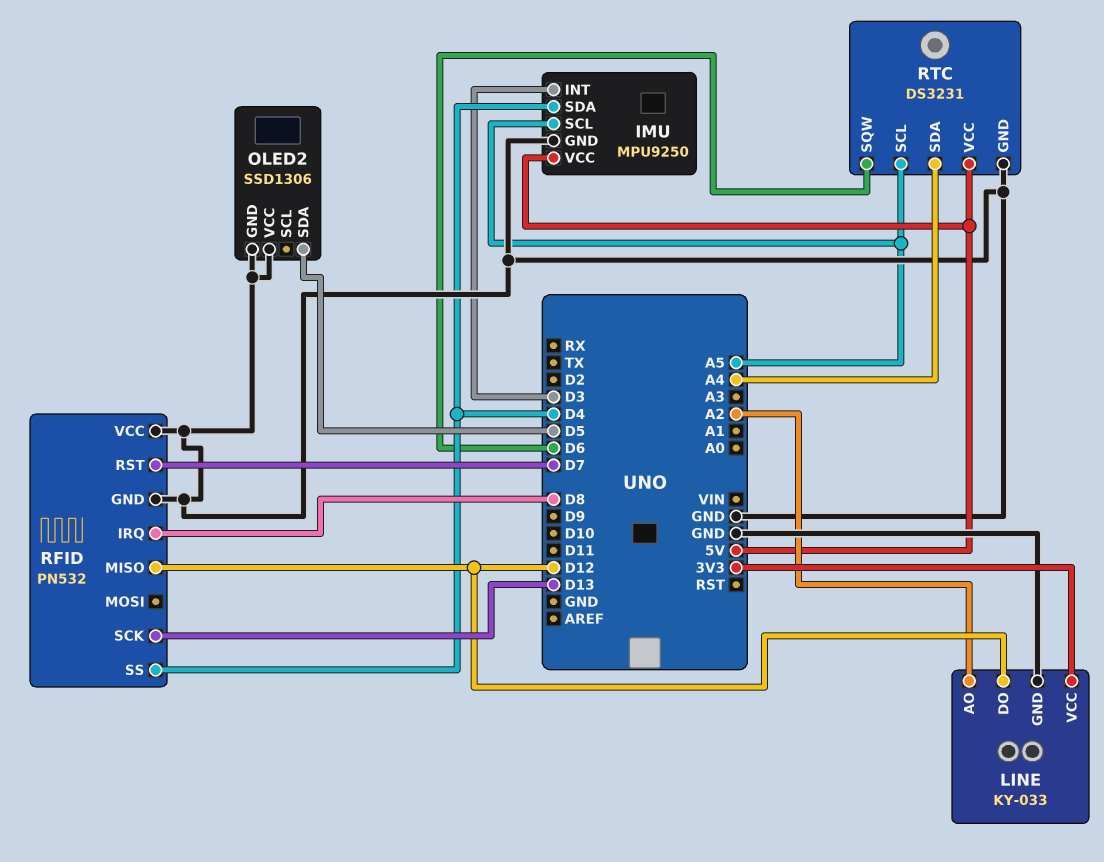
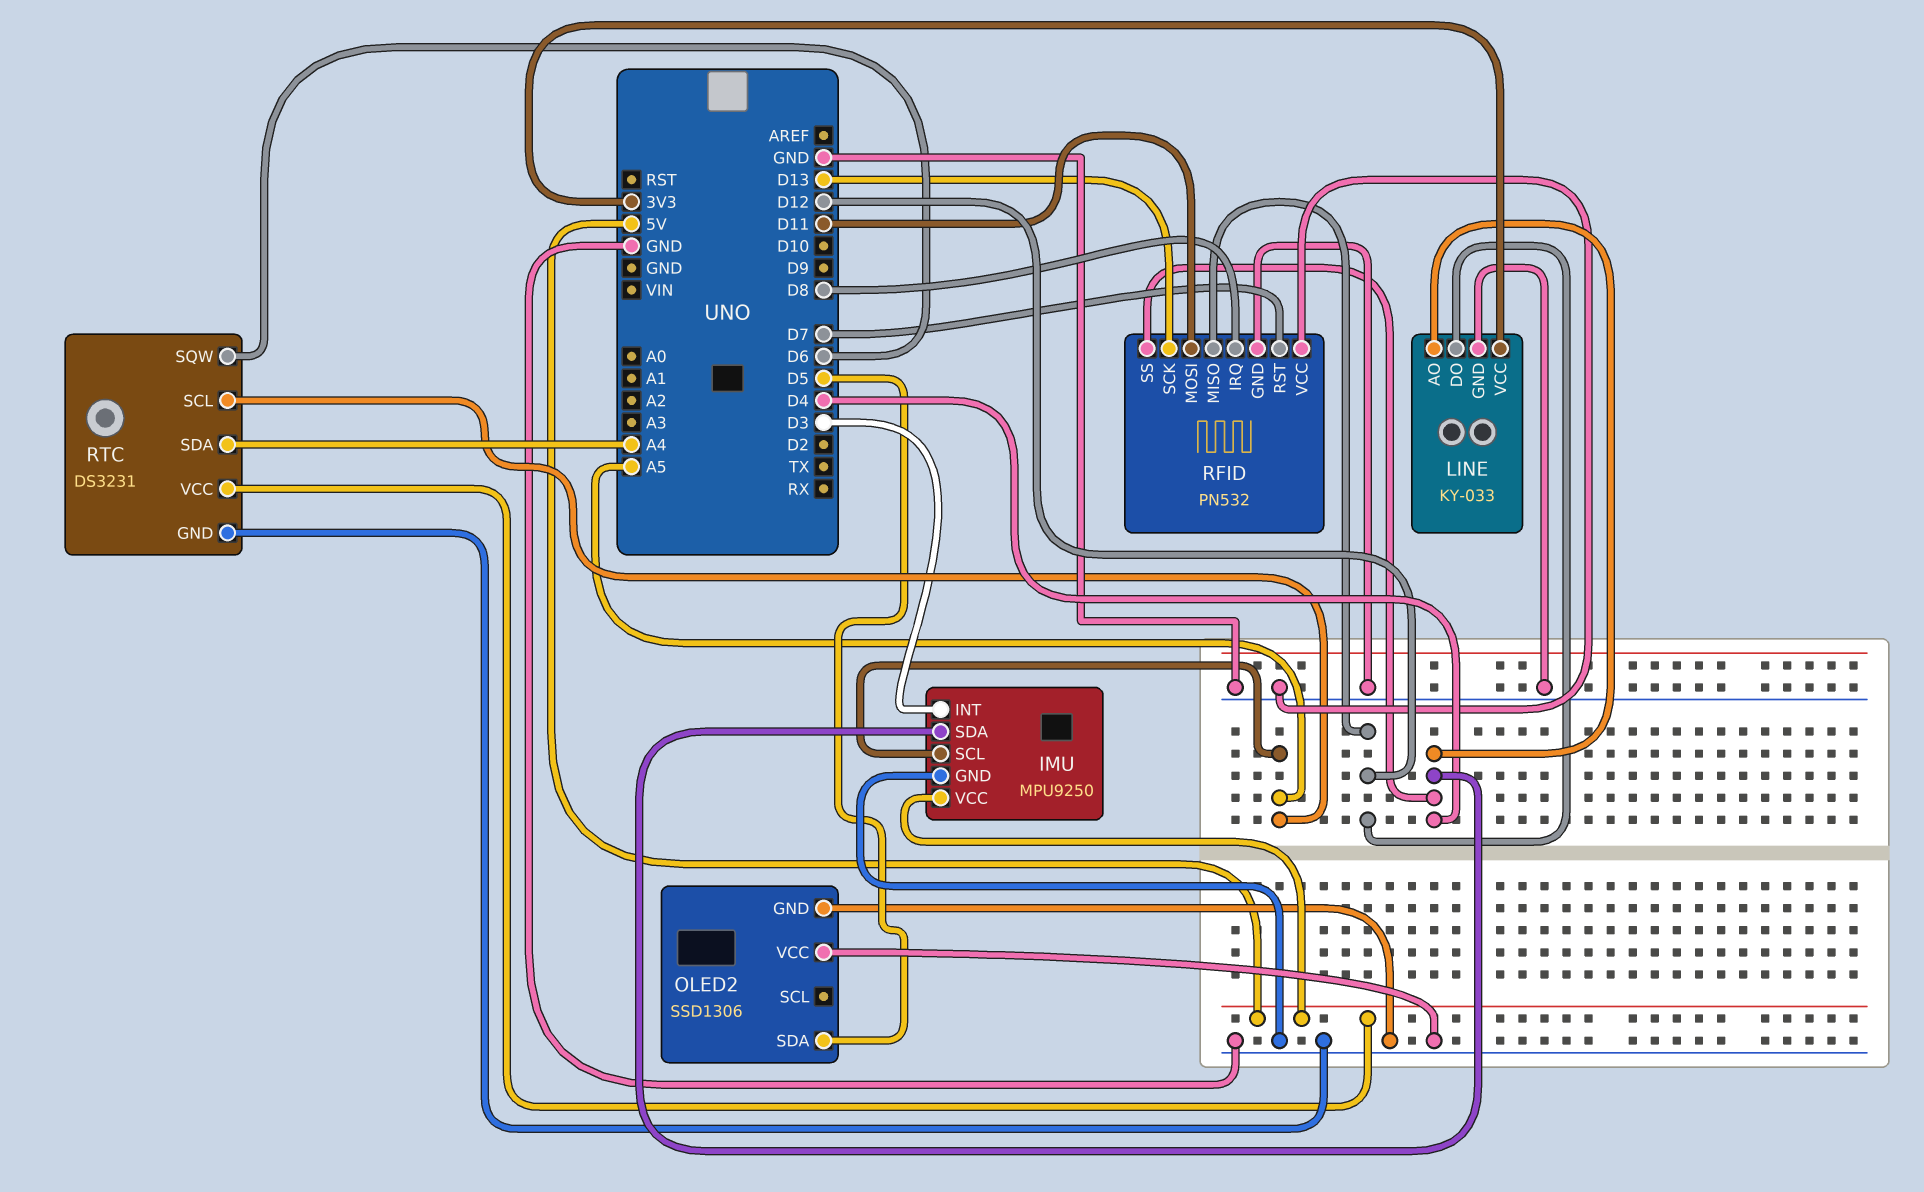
LINE pin AO: A2 -> D4
RFID pin MOSI: none -> D11

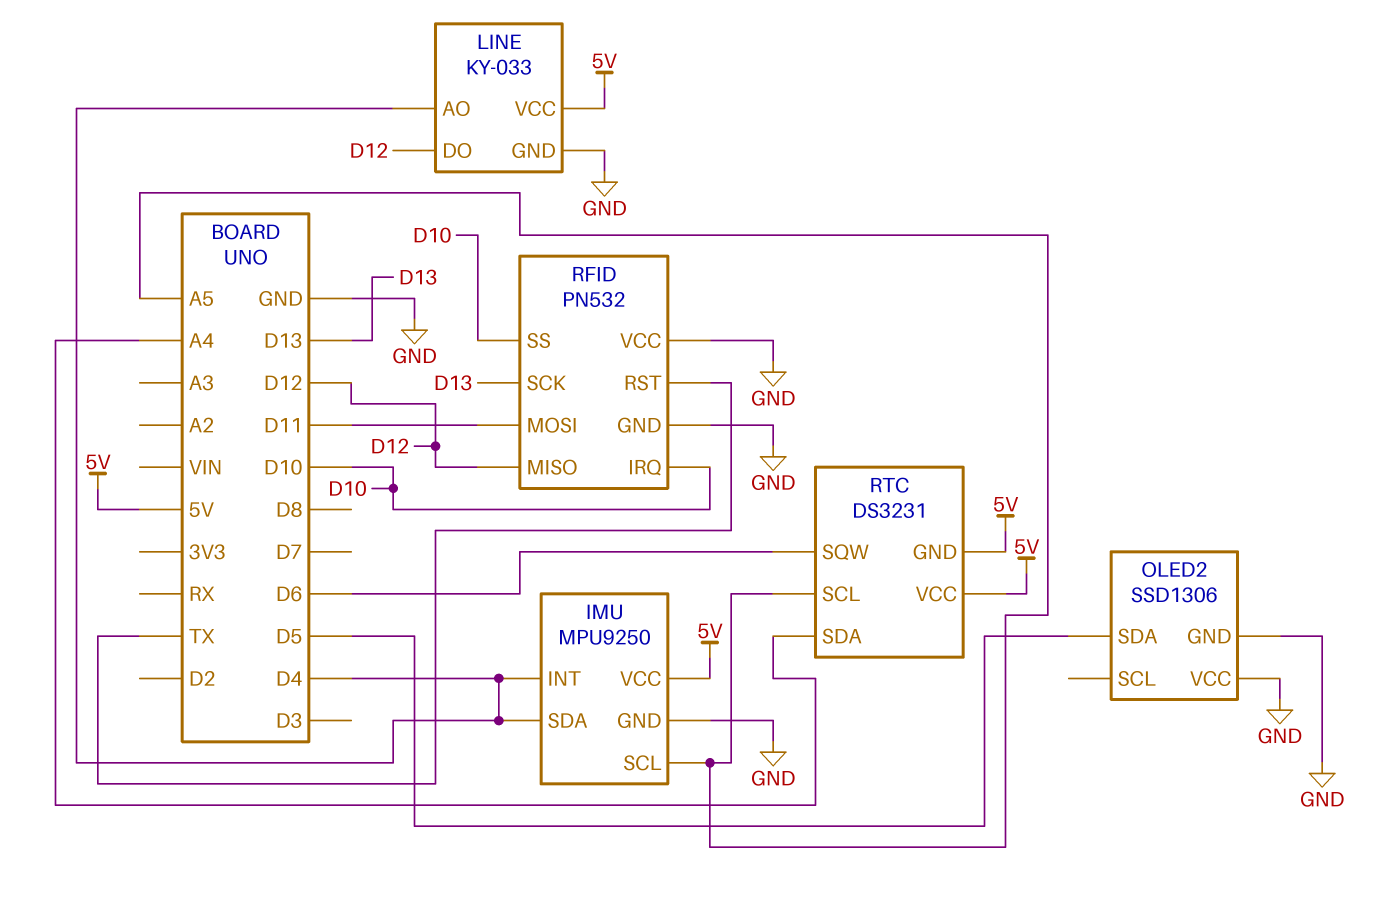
IMU pin INT: D3 -> D4
LINE pin VCC: 3V3 -> 5V
RFID pin IRQ: D8 -> D10
RFID pin RST: D7 -> TX
RFID pin SS: D4 -> D10
RTC pin GND: GND -> 5V

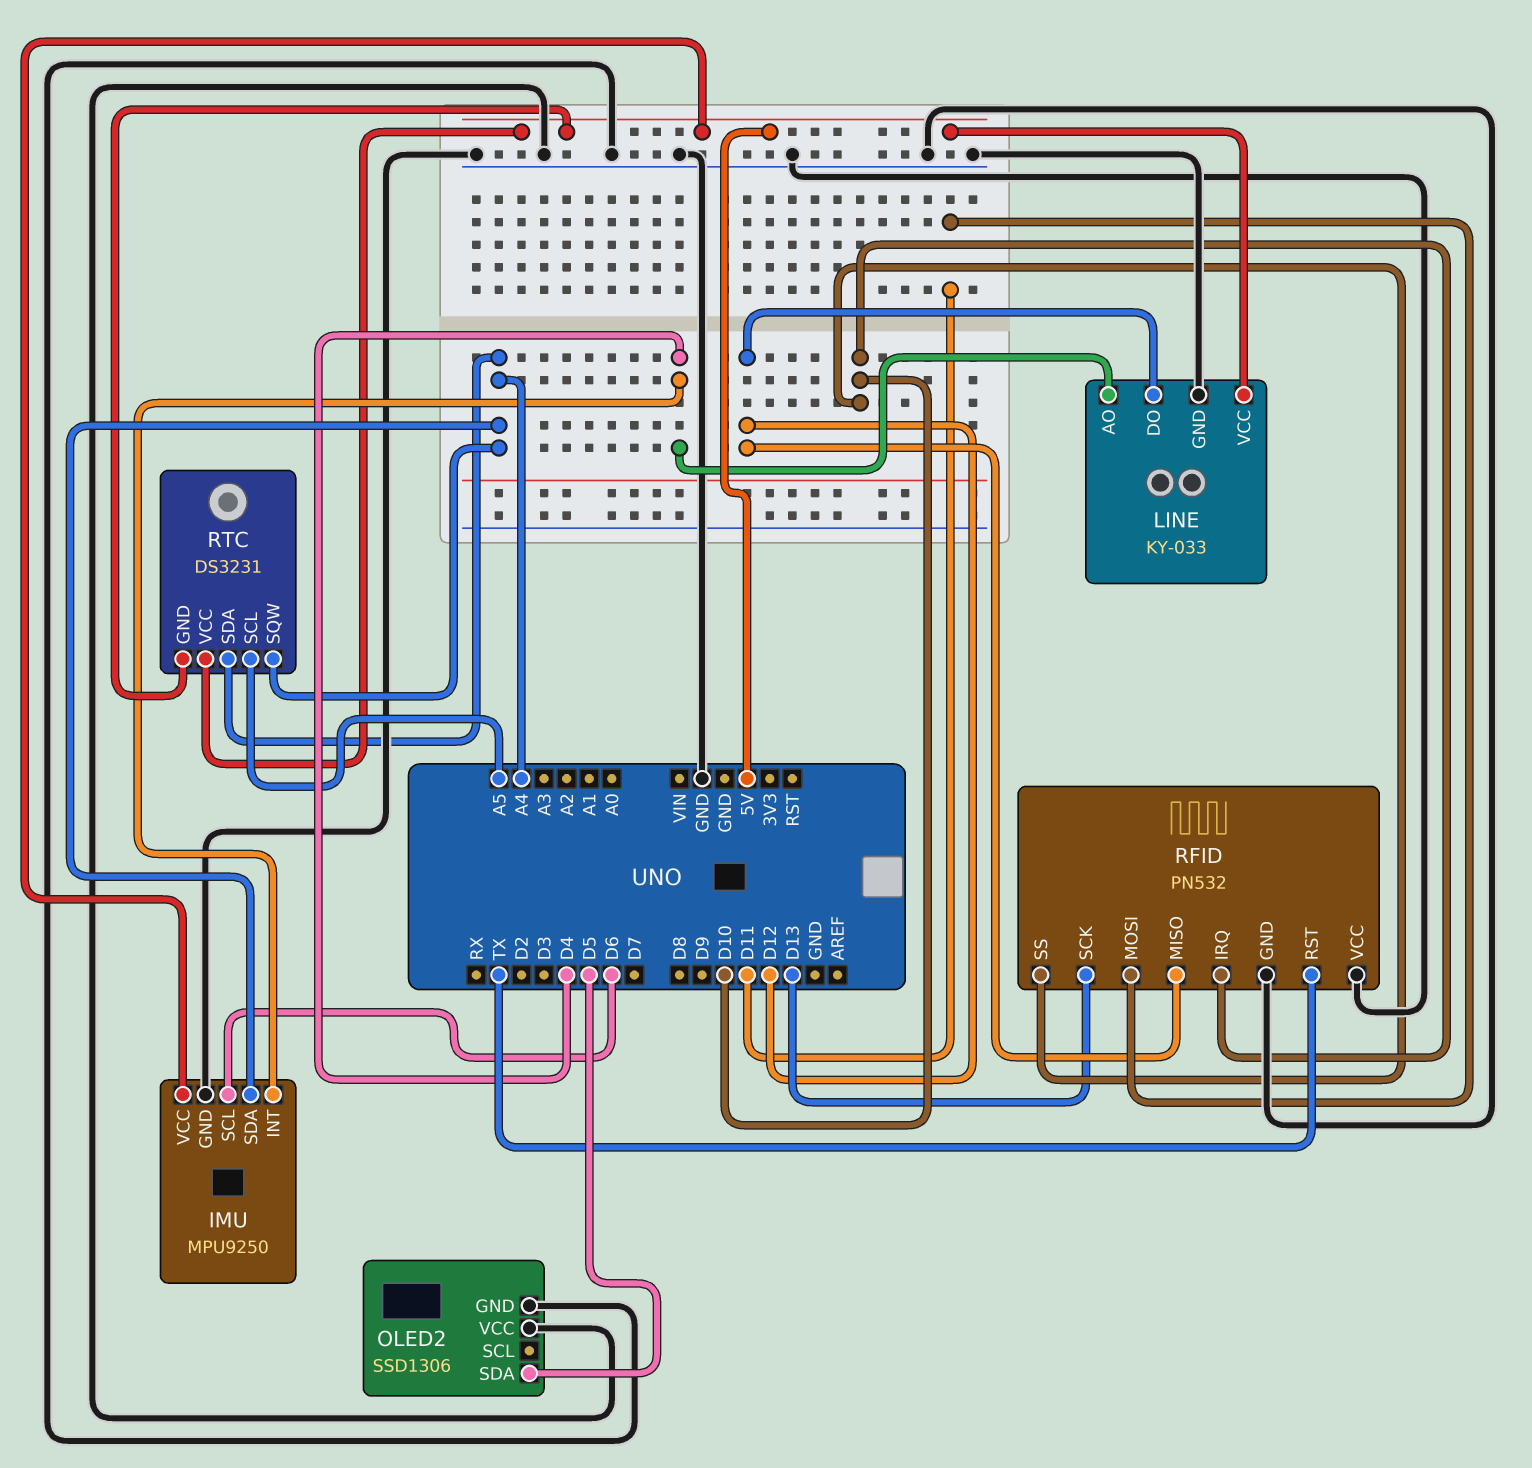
IMU pin SCL: A5 -> D6
IMU pin SDA: D4 -> A4
RTC pin SQW: D6 -> A4

